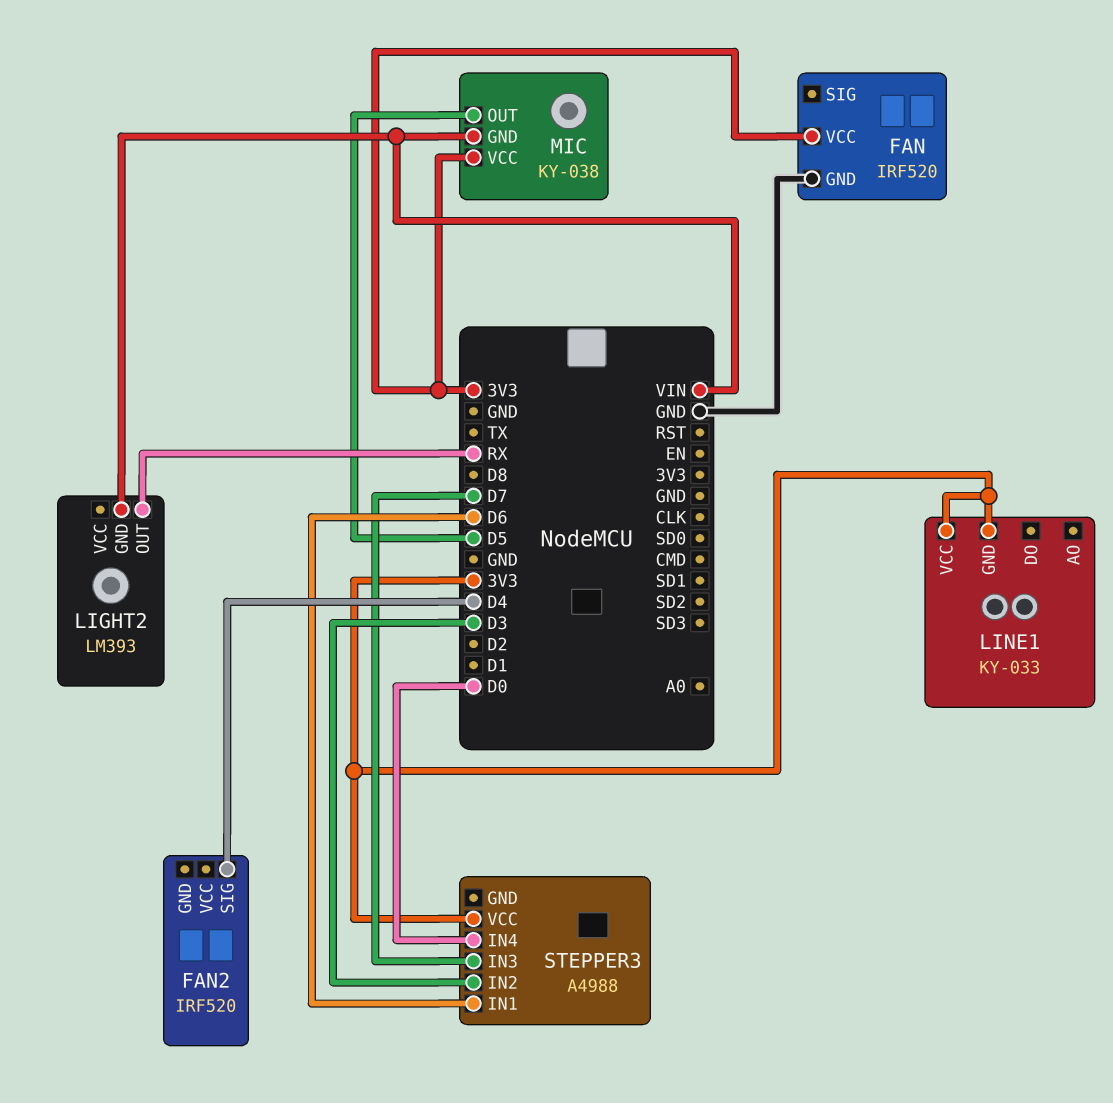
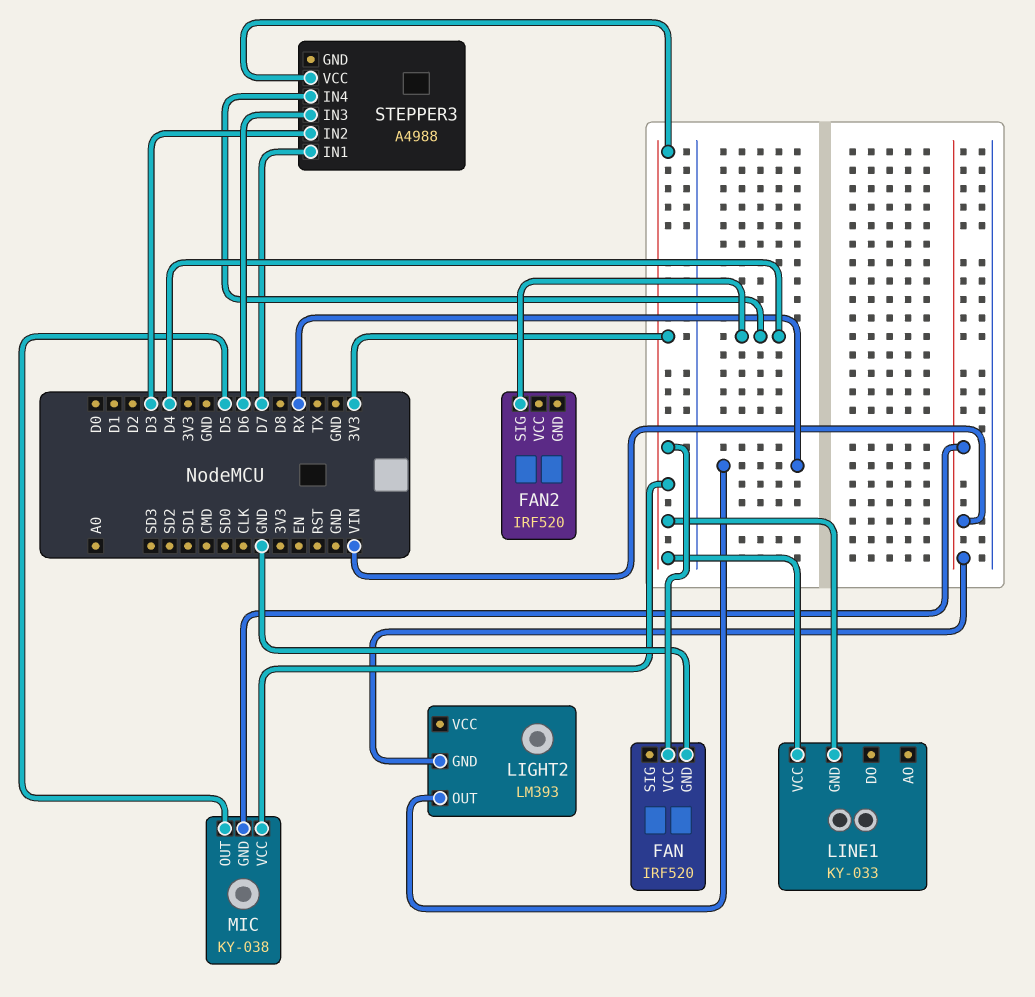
STEPPER3 pin IN1: D6 -> D7
STEPPER3 pin IN3: D7 -> D6
STEPPER3 pin IN4: D0 -> D4

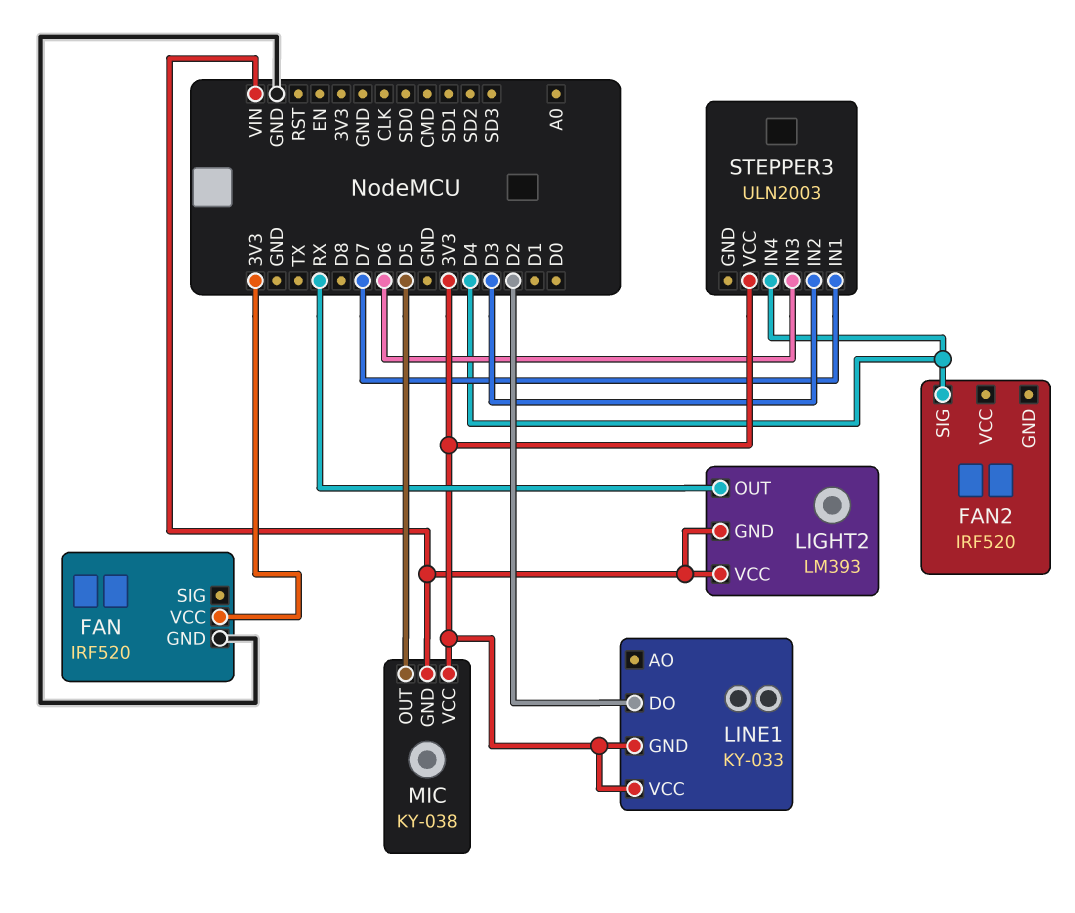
LIGHT2 pin VCC: none -> VIN
LINE1 pin DO: none -> D2
STEPPER3: A4988 -> ULN2003

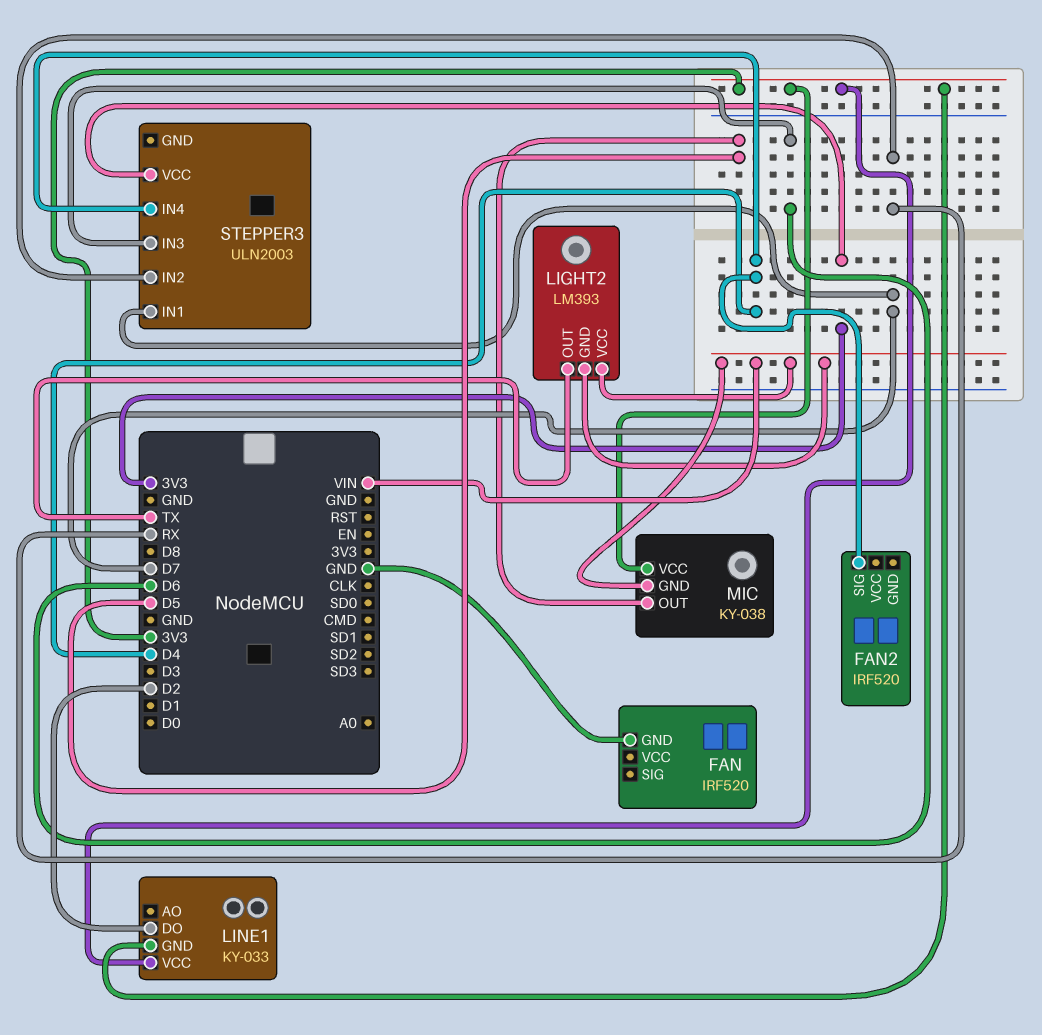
FAN pin VCC: 3V3 -> none
LIGHT2 pin OUT: RX -> TX
STEPPER3 pin IN2: D3 -> RX

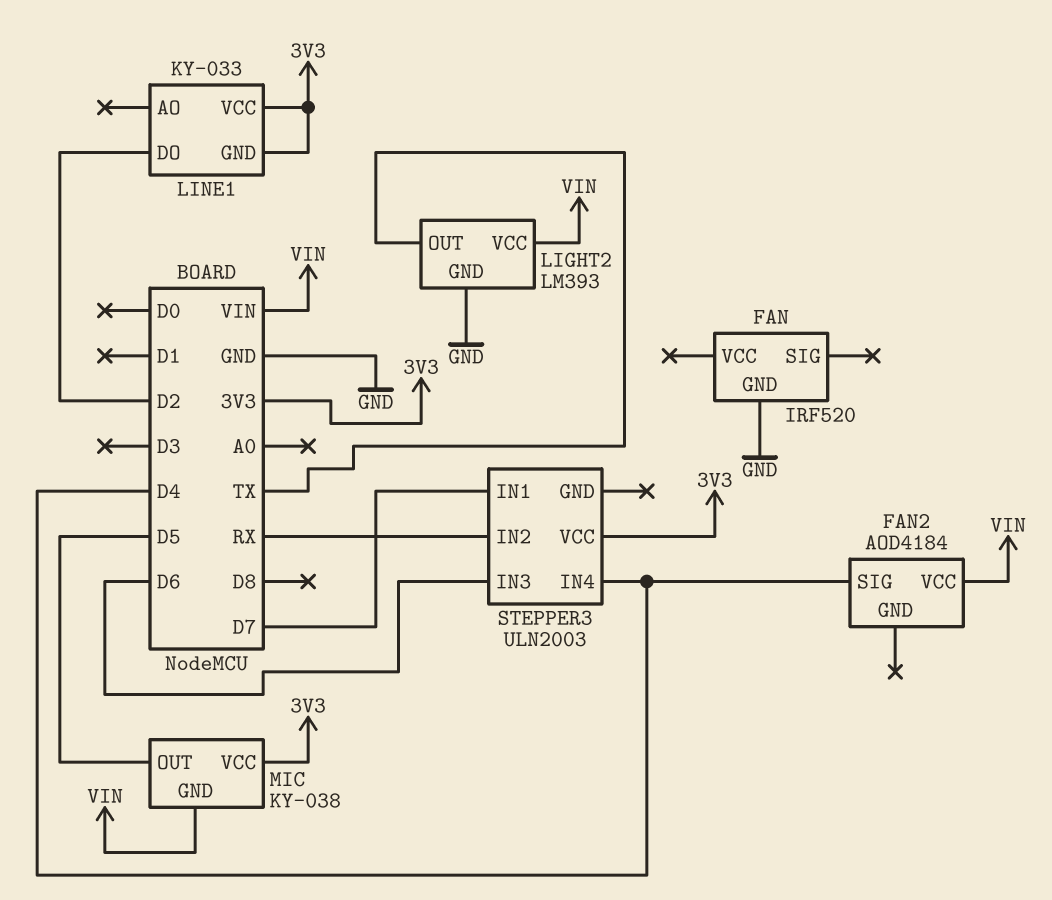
FAN2: IRF520 -> AOD4184
FAN2 pin VCC: none -> VIN
LIGHT2 pin GND: VIN -> GND

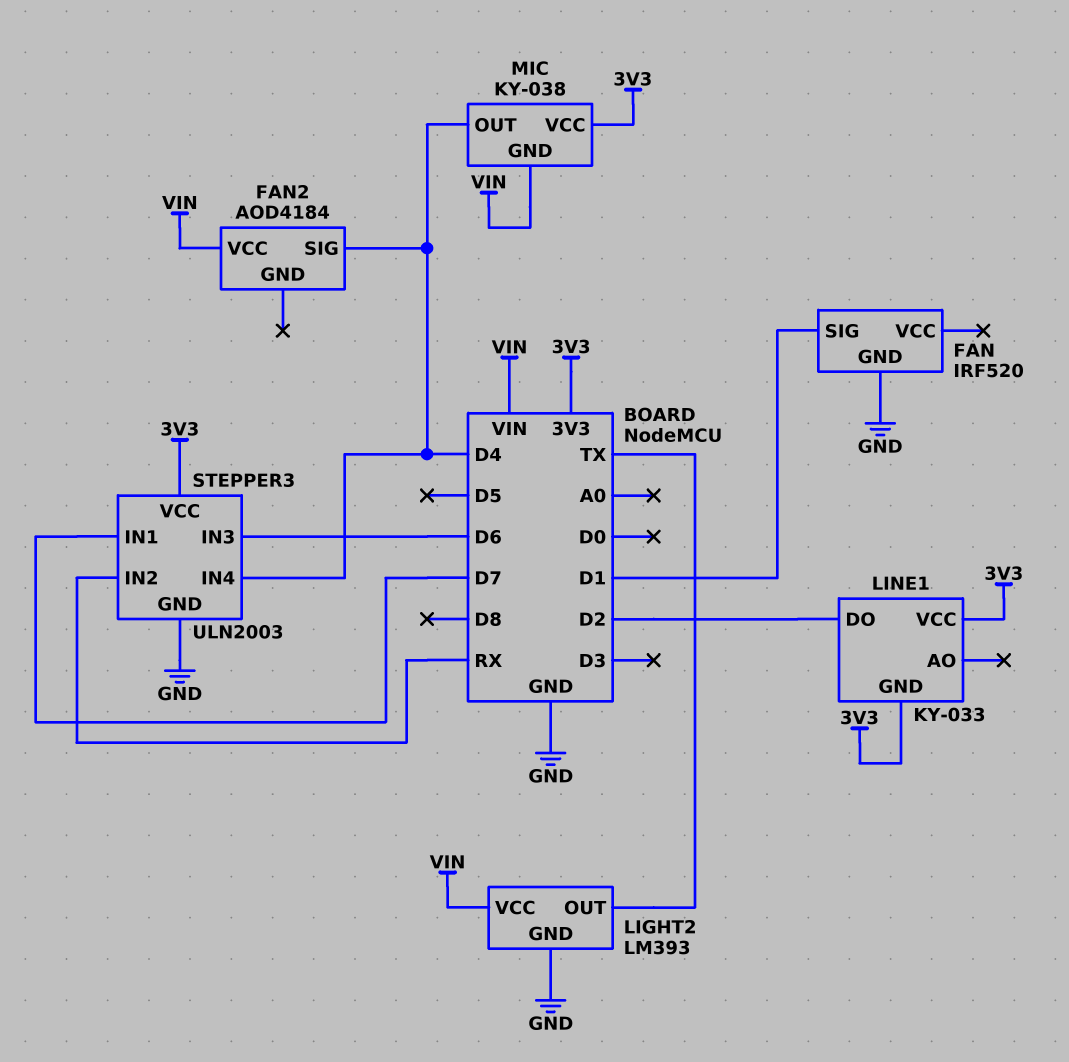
FAN pin SIG: none -> D1
MIC pin OUT: D5 -> D4
STEPPER3 pin GND: none -> GND

